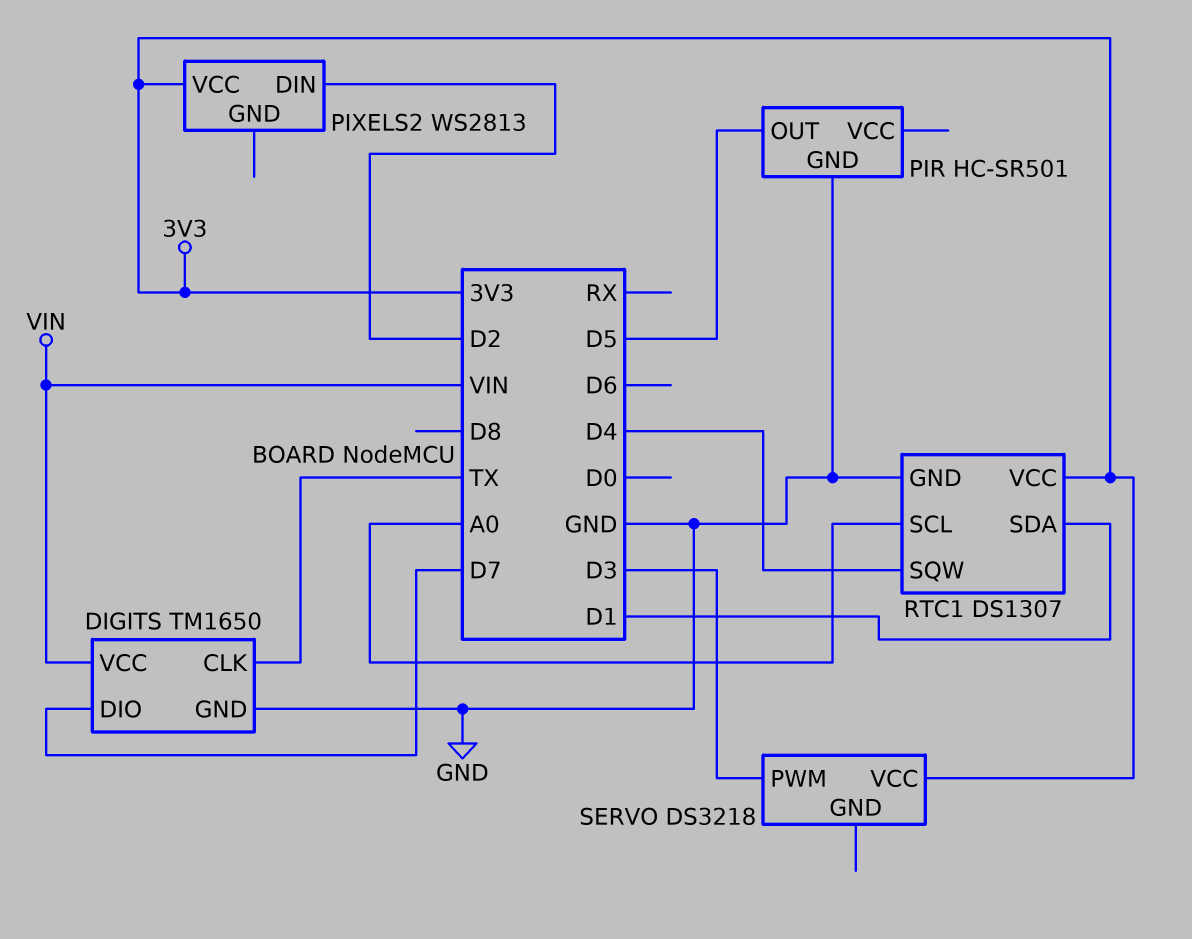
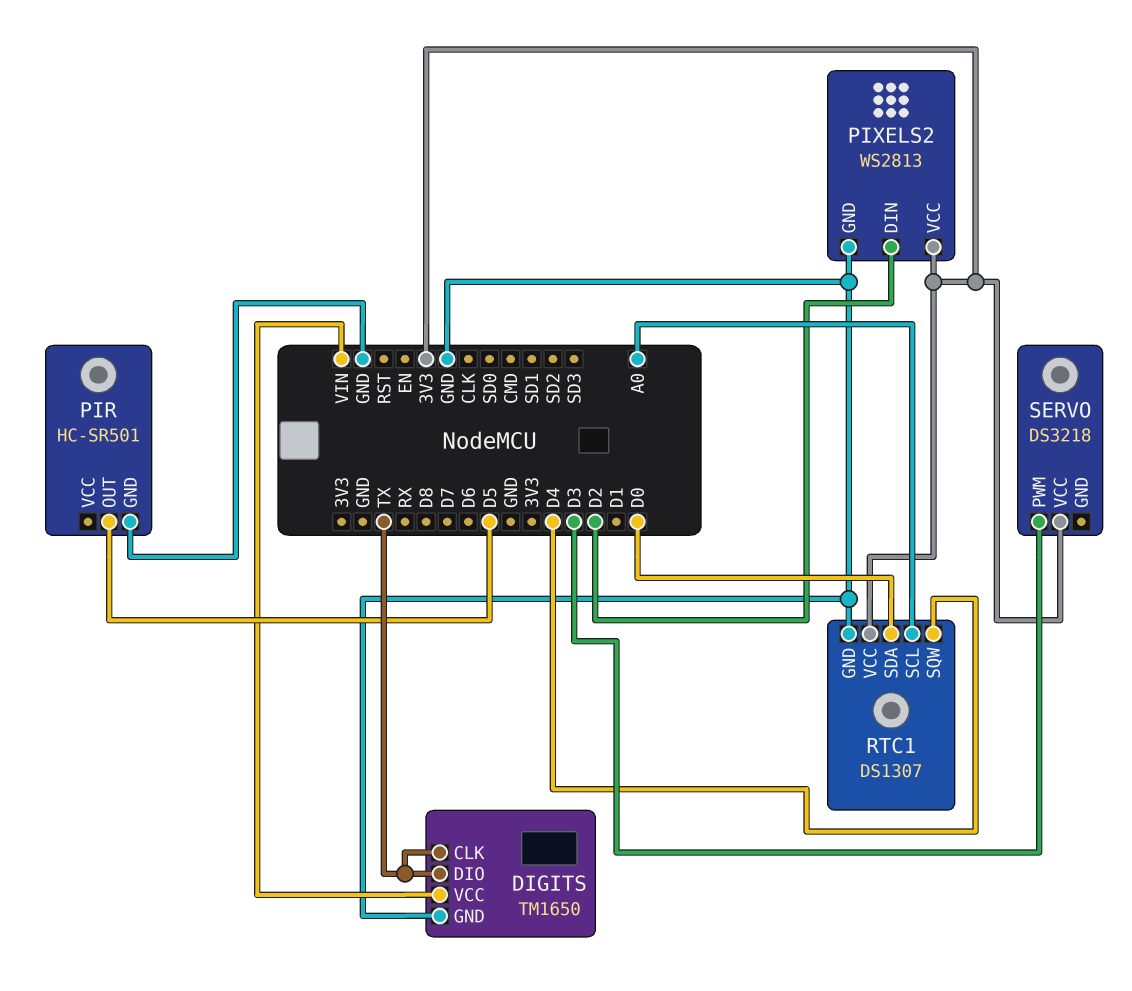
DIGITS pin DIO: D7 -> TX
PIXELS2 pin GND: none -> GND
RTC1 pin SDA: D1 -> D0

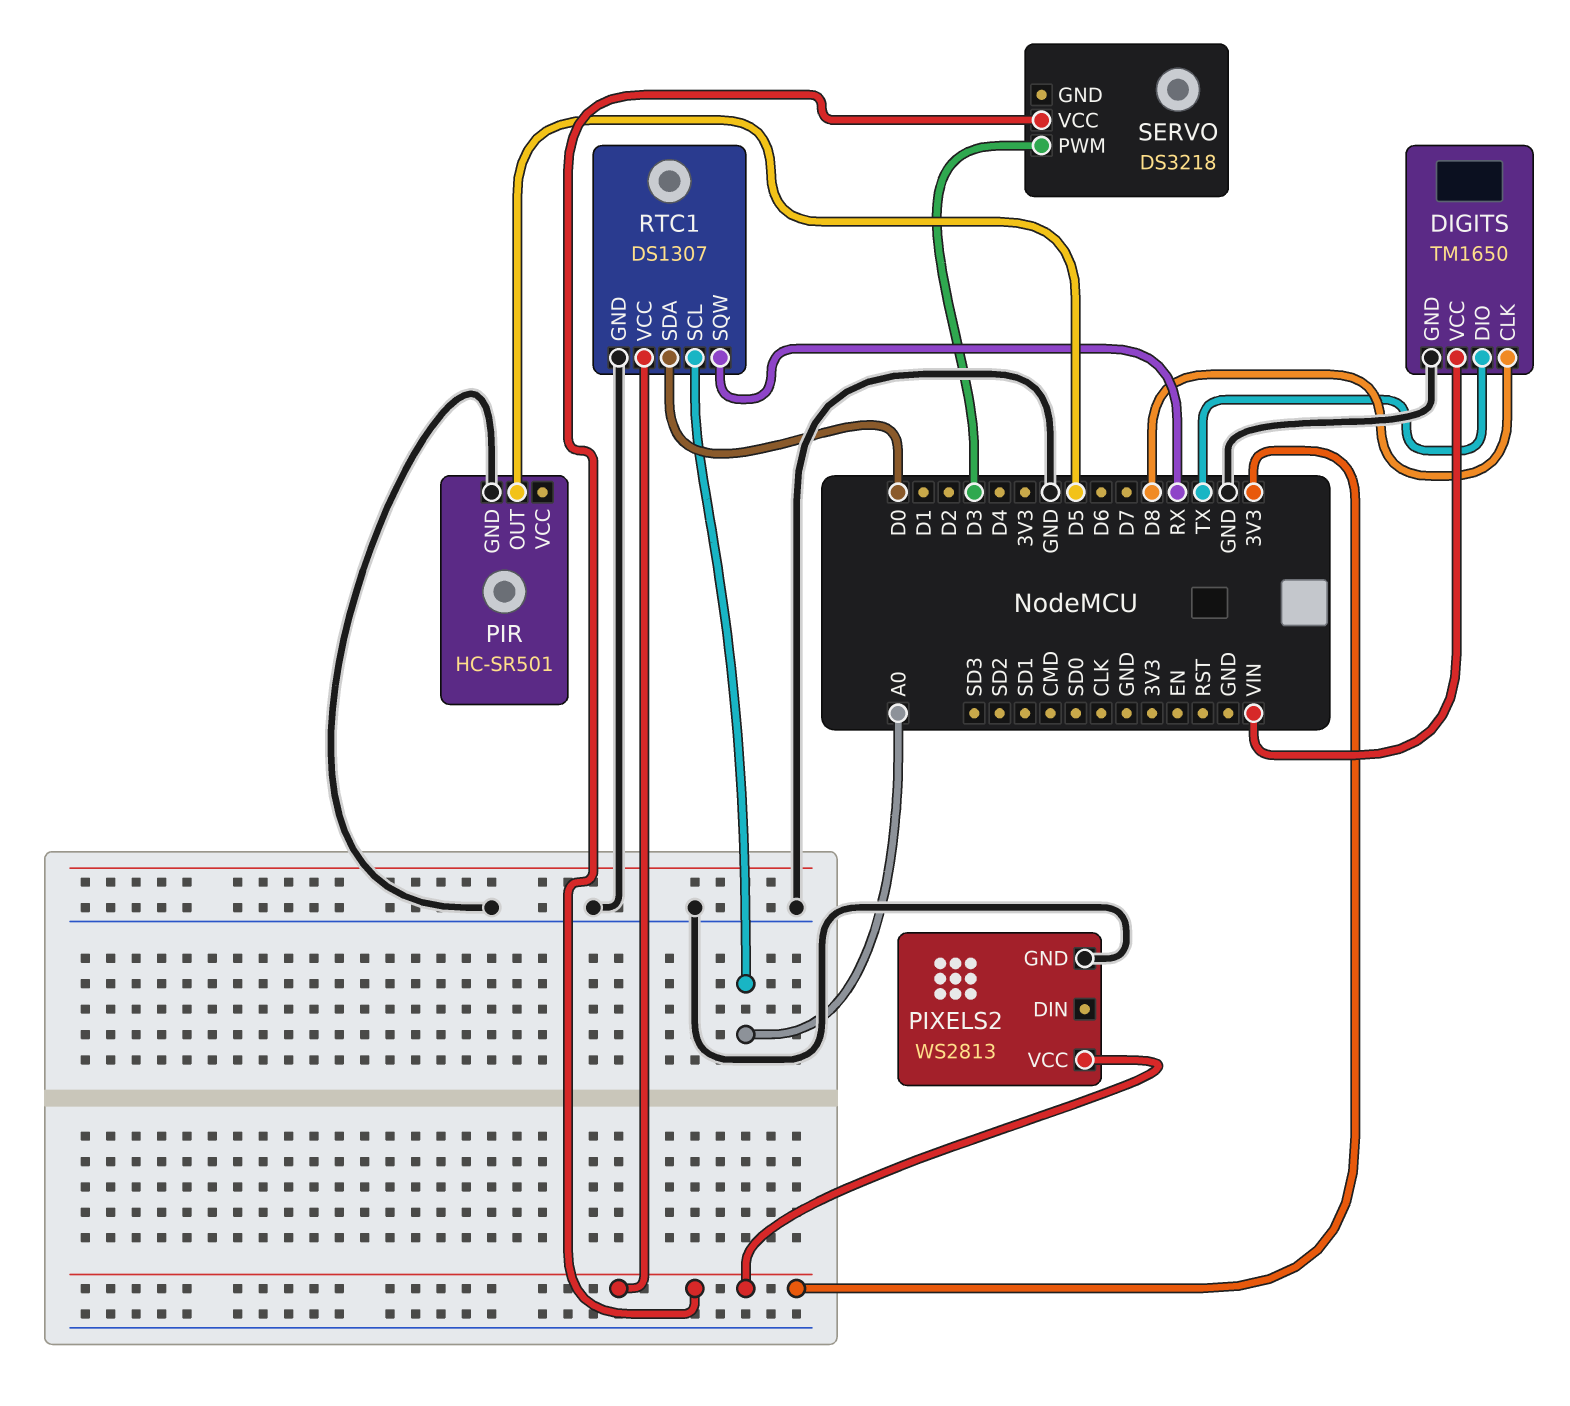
DIGITS pin CLK: TX -> D8
PIXELS2 pin DIN: D2 -> none
RTC1 pin SQW: D4 -> RX

